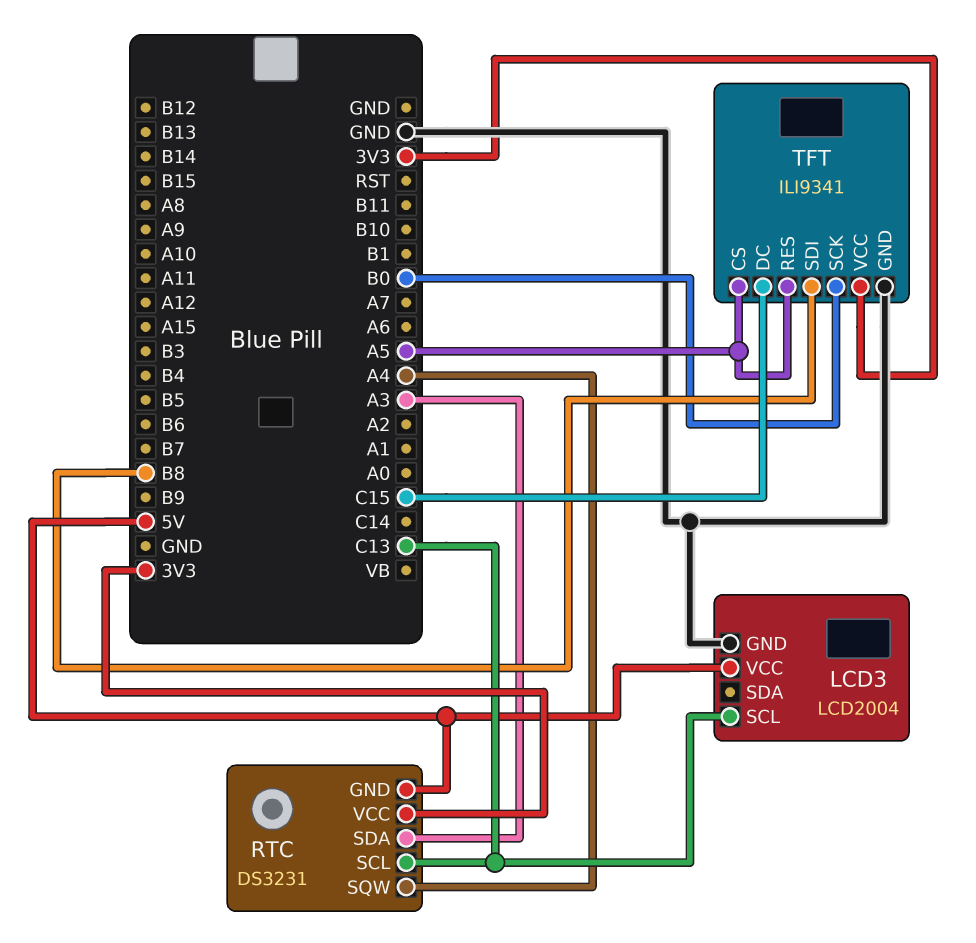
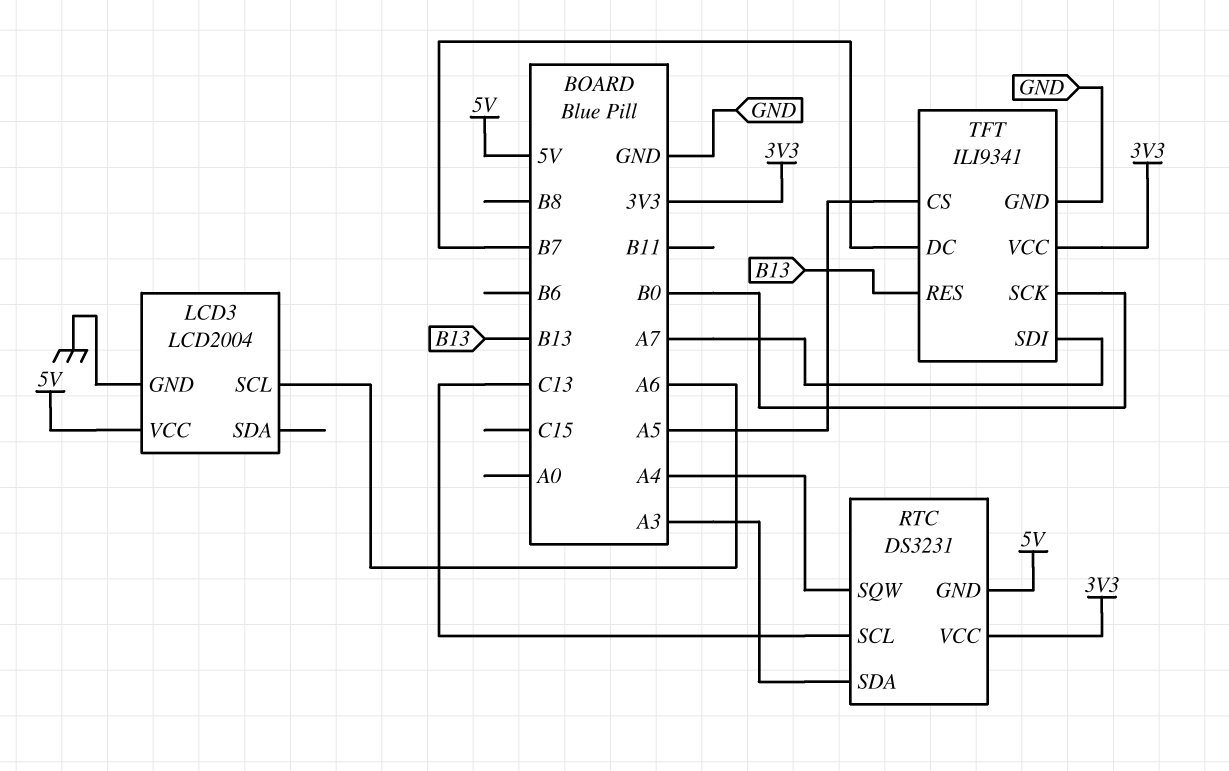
LCD3 pin SCL: C13 -> A6
TFT pin DC: C15 -> B7
TFT pin RES: A5 -> B13
TFT pin SDI: B8 -> A7

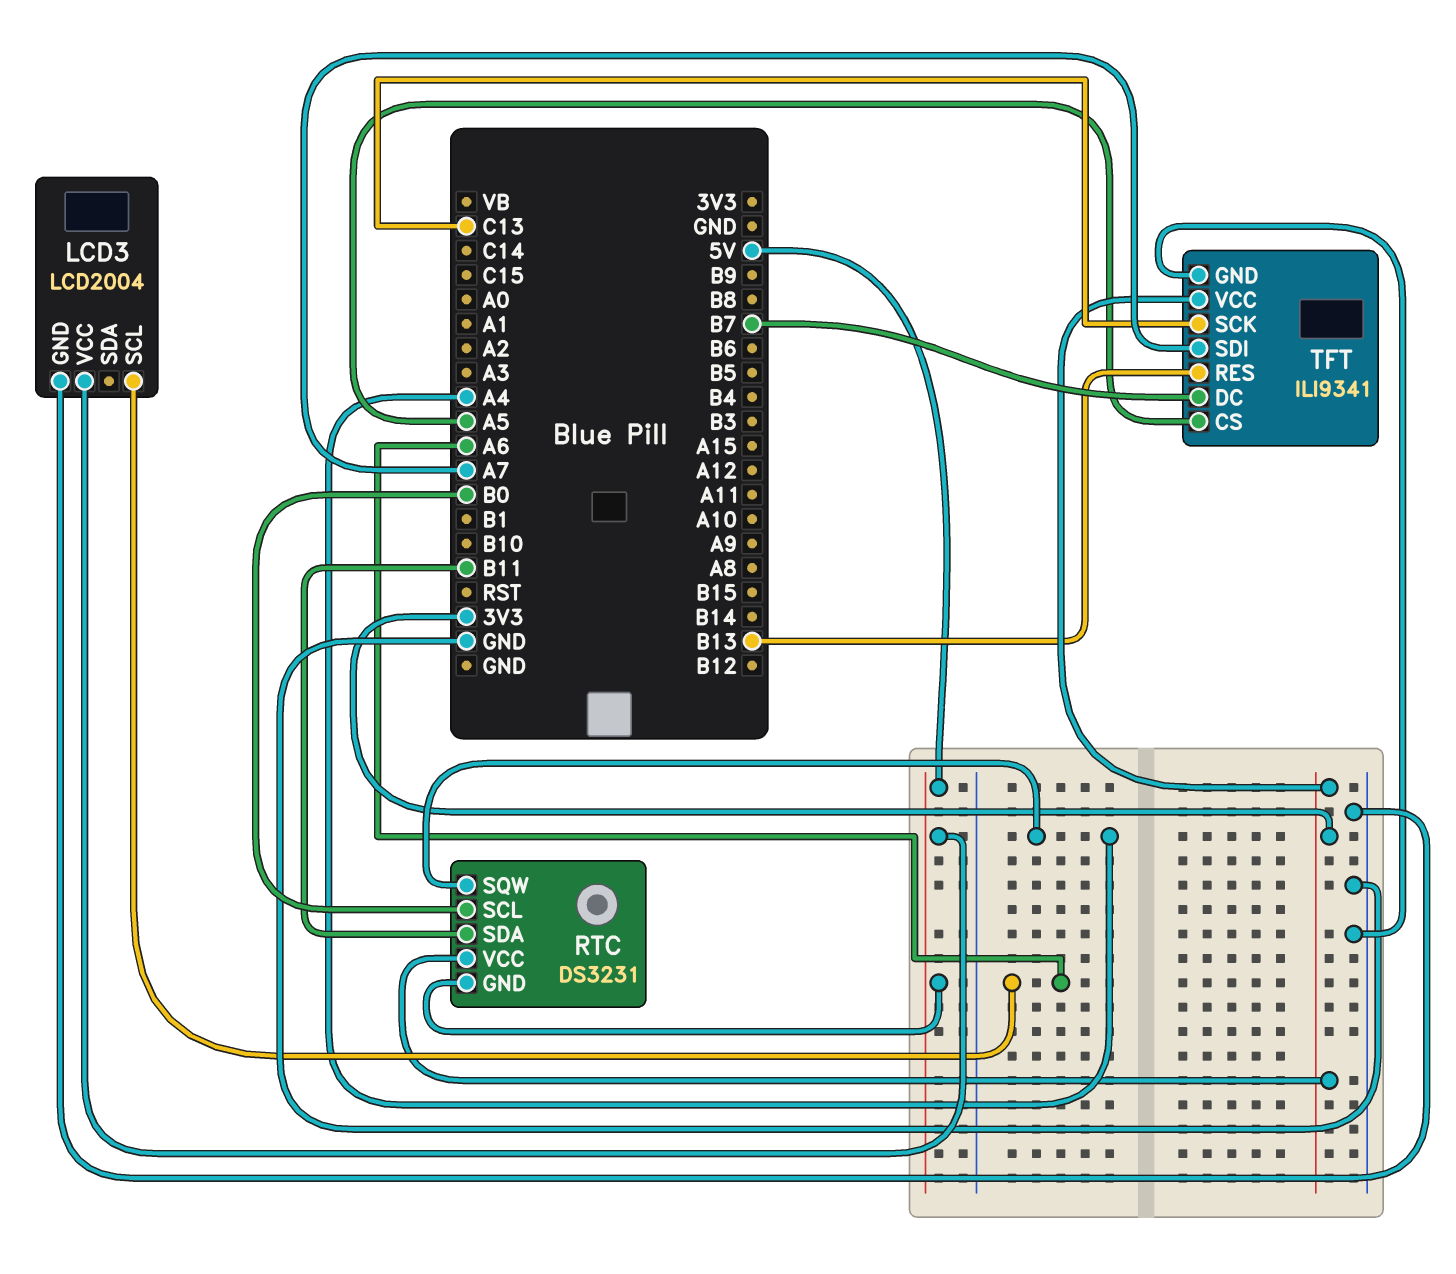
RTC pin SCL: C13 -> B0
RTC pin SDA: A3 -> B11
TFT pin SCK: B0 -> C13

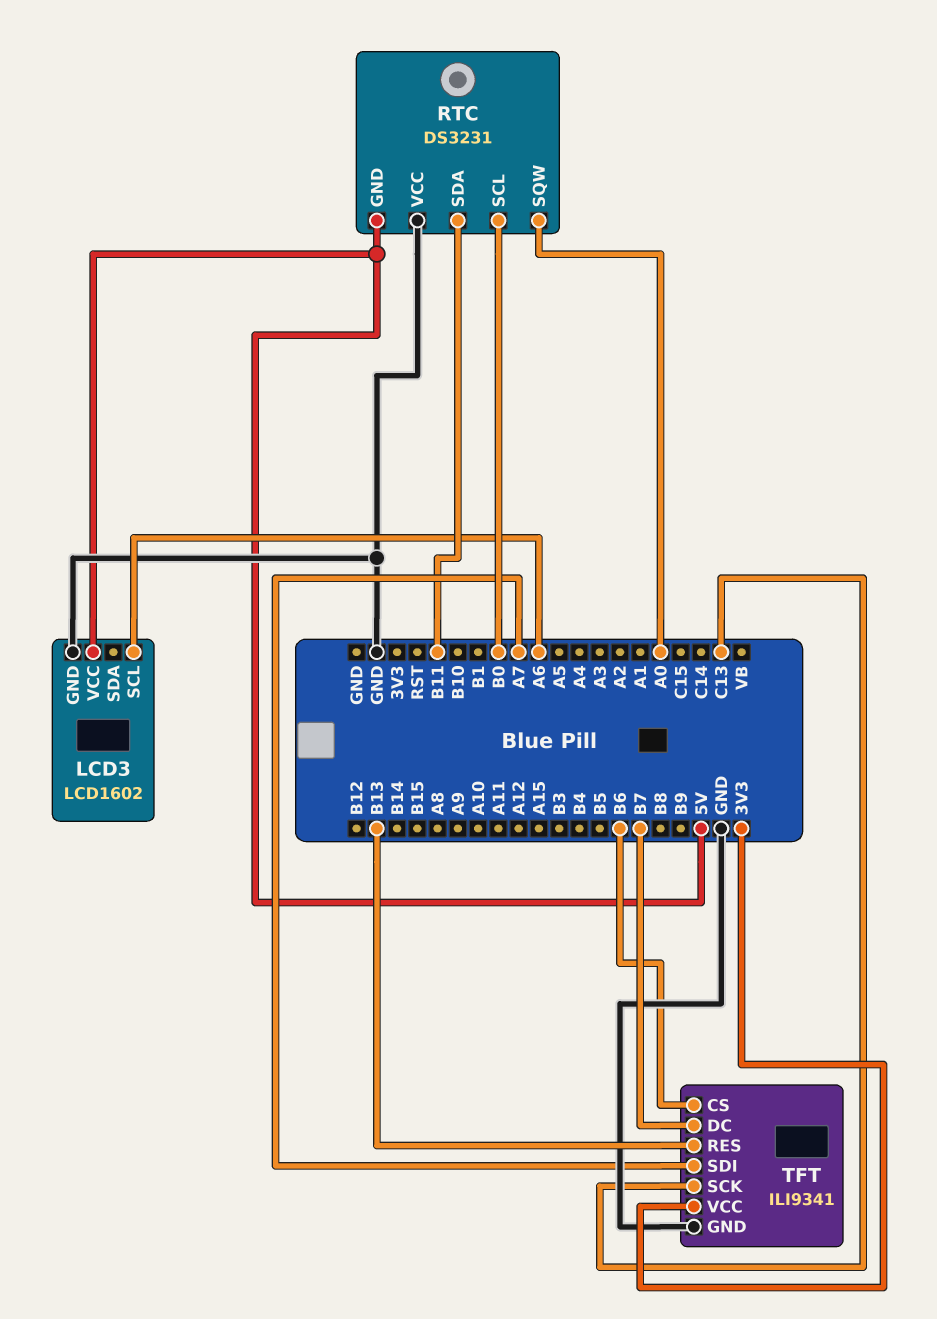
LCD3: LCD2004 -> LCD1602
RTC pin SQW: A4 -> A0
RTC pin VCC: 3V3 -> GND
TFT pin CS: A5 -> B6

